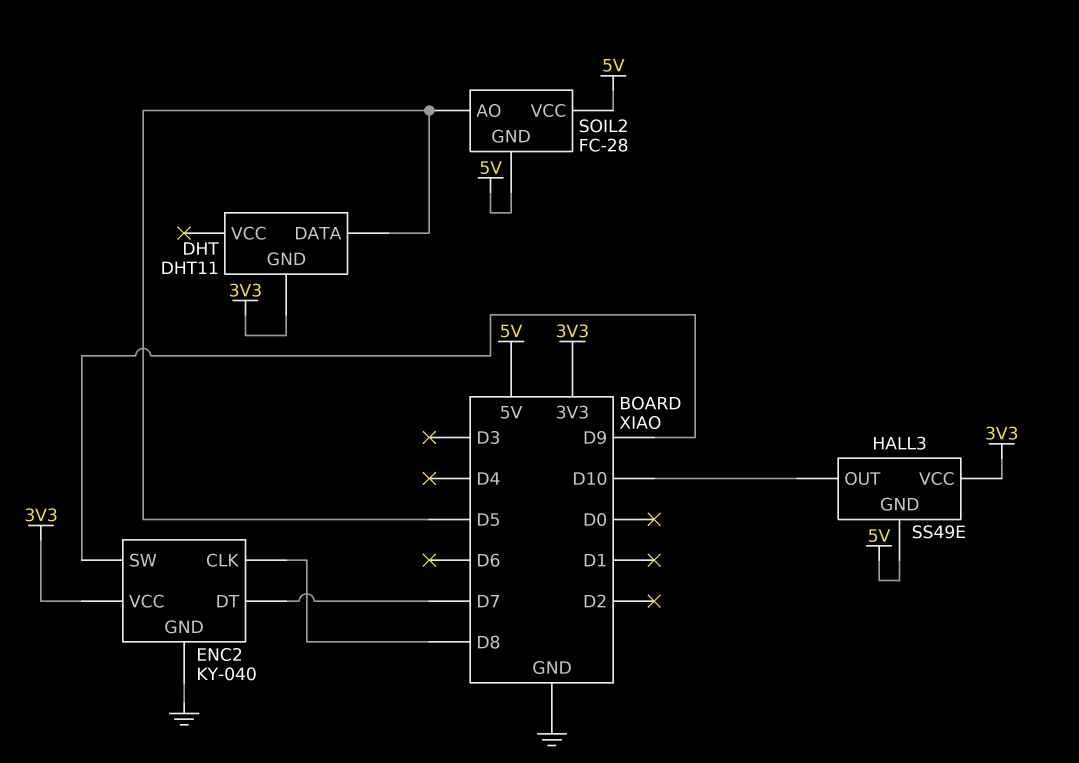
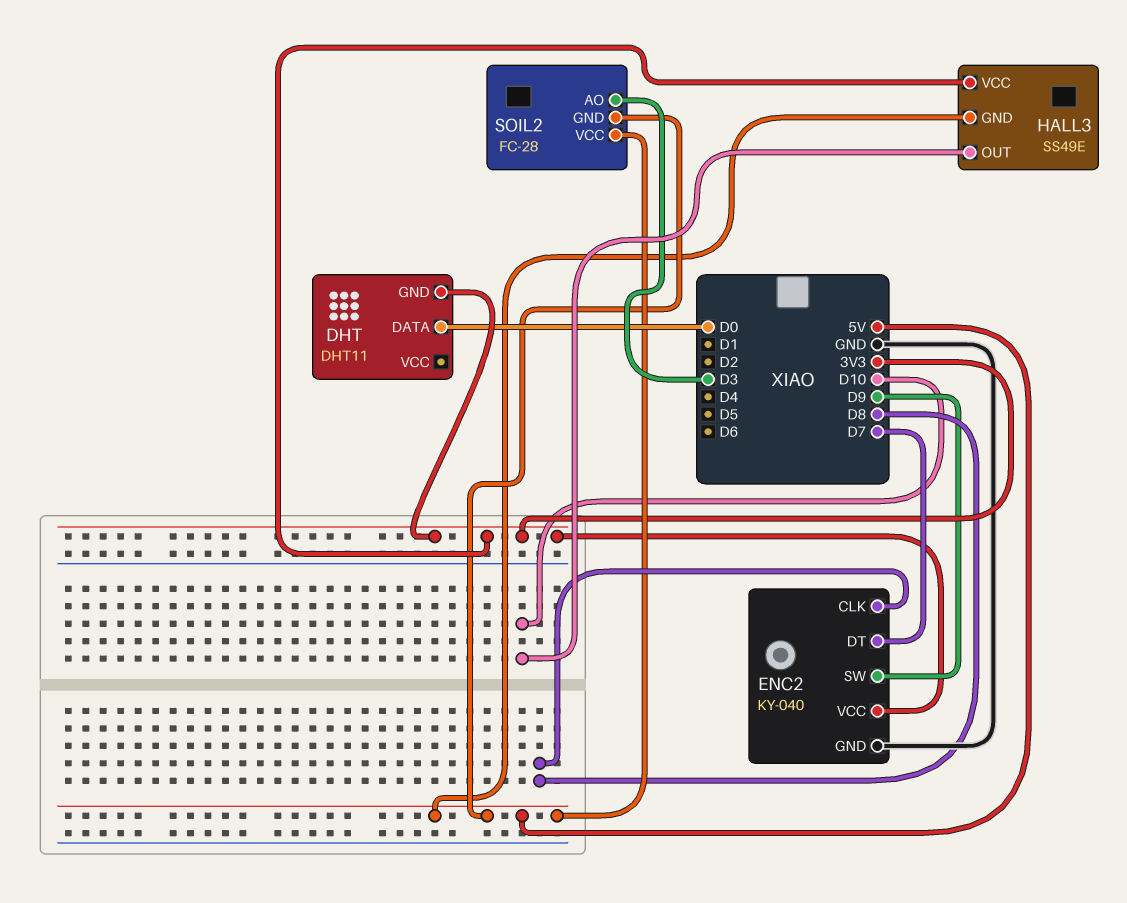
DHT pin DATA: D5 -> D0
SOIL2 pin AO: D5 -> D3

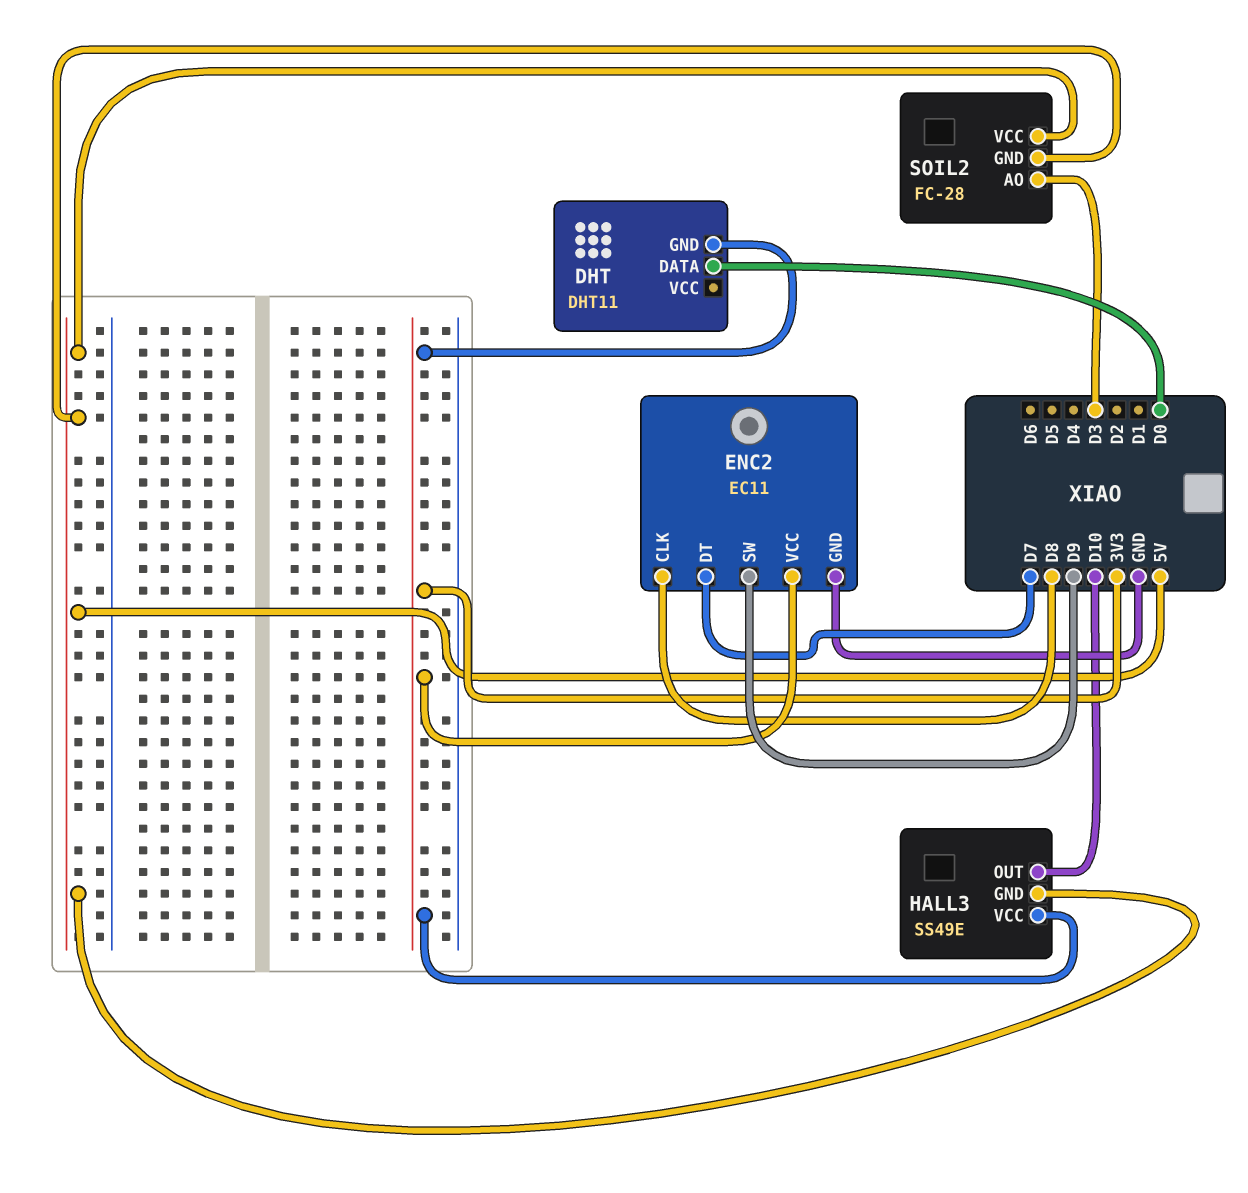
ENC2: KY-040 -> EC11

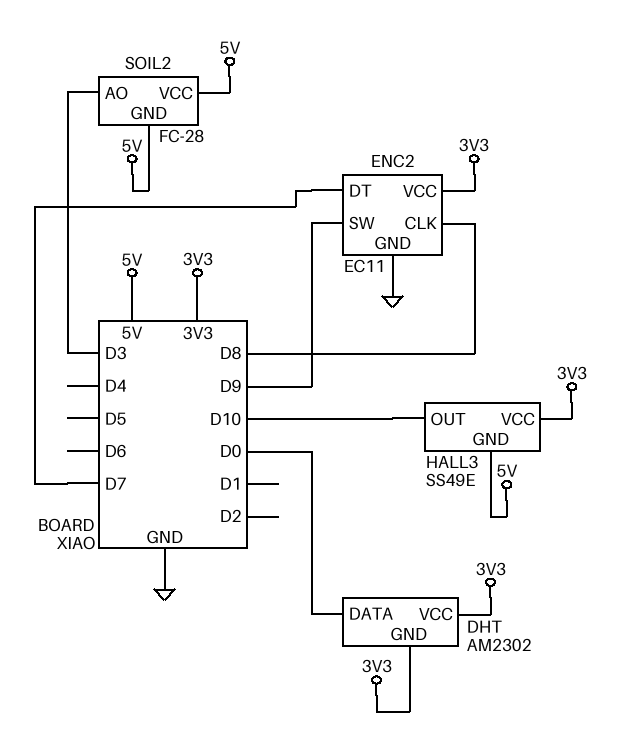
DHT: DHT11 -> AM2302
DHT pin VCC: none -> 3V3

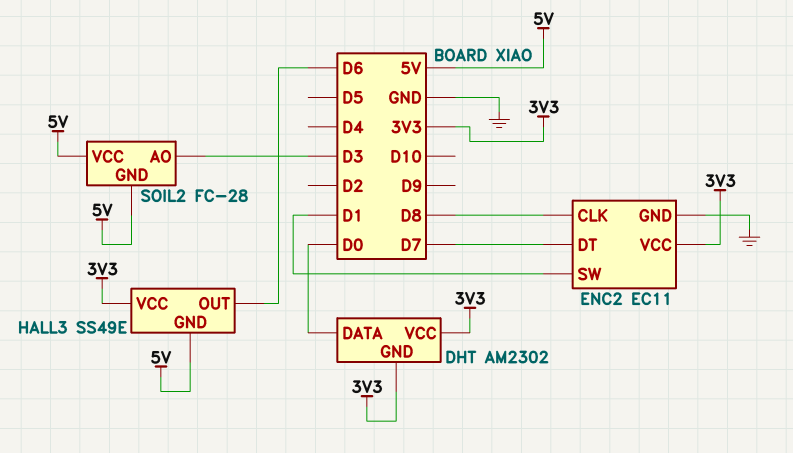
ENC2 pin SW: D9 -> D1
HALL3 pin OUT: D10 -> D6

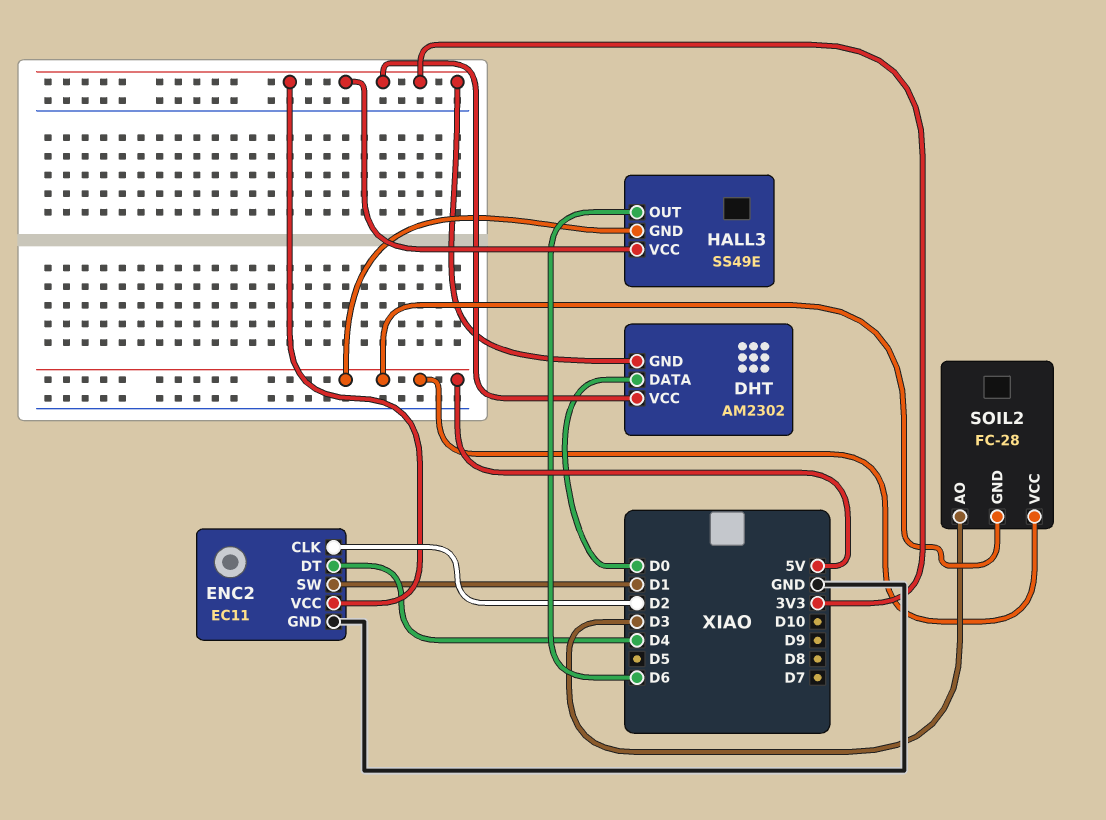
ENC2 pin CLK: D8 -> D2
ENC2 pin DT: D7 -> D4

